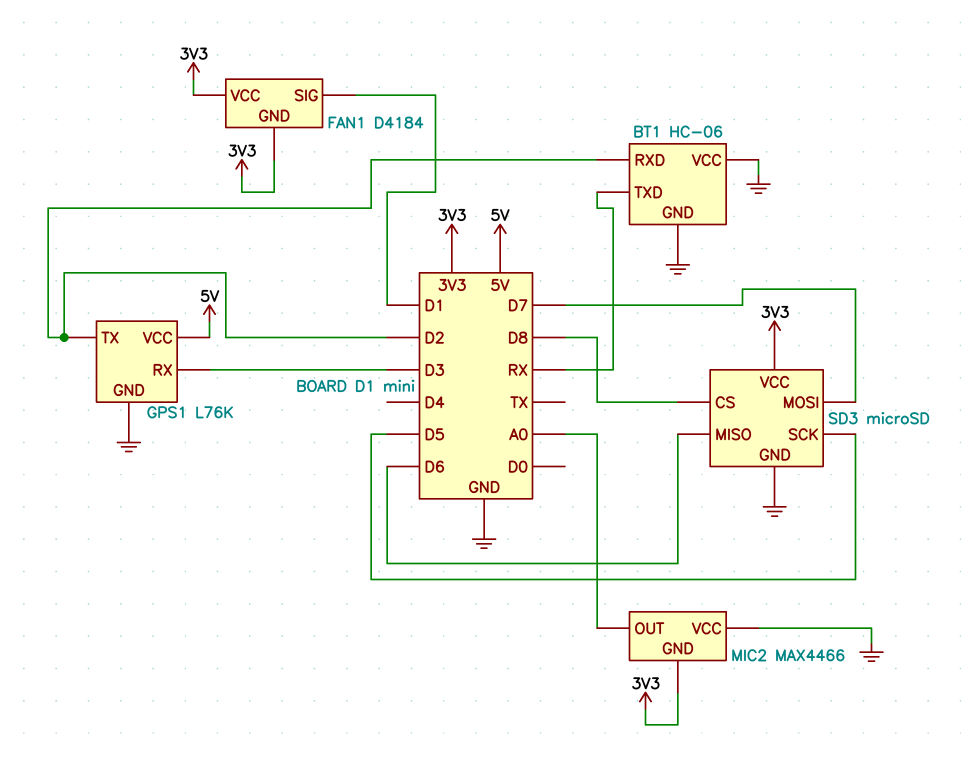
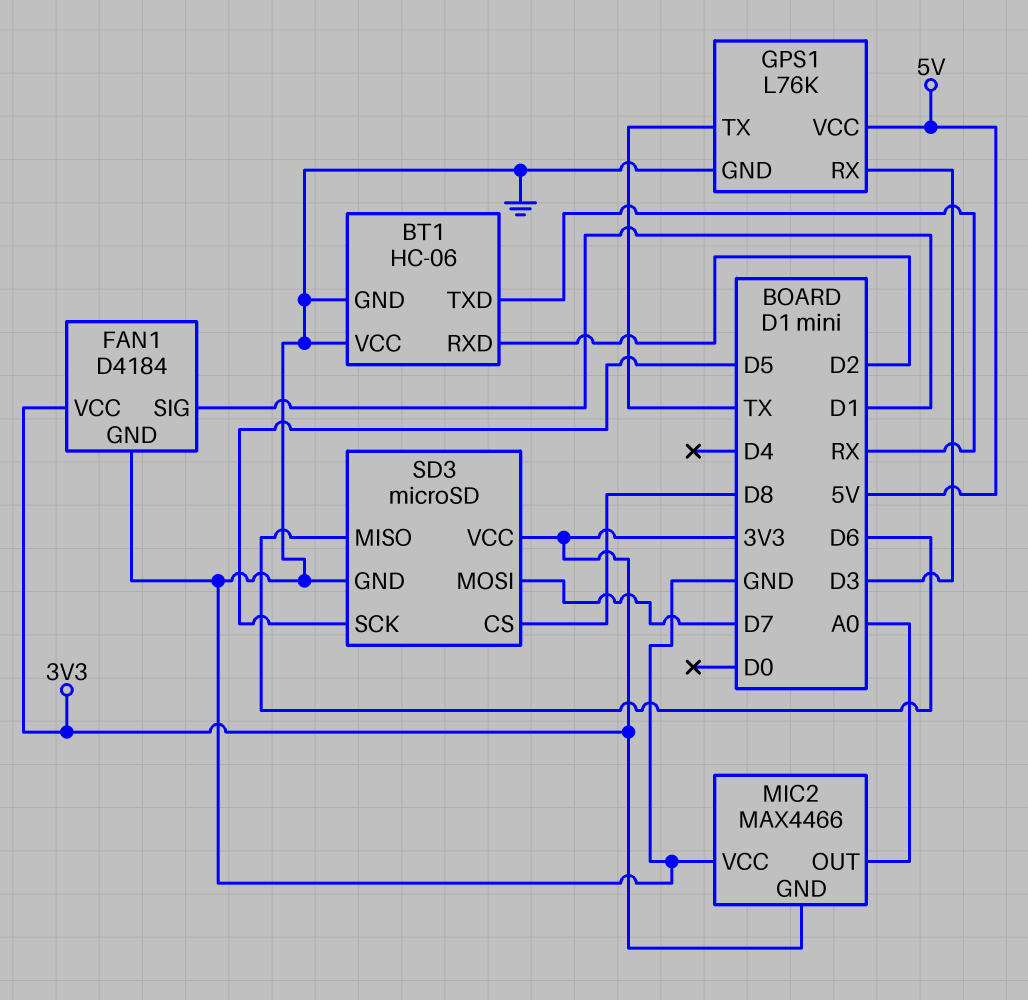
FAN1 pin GND: 3V3 -> GND
GPS1 pin TX: D2 -> TX

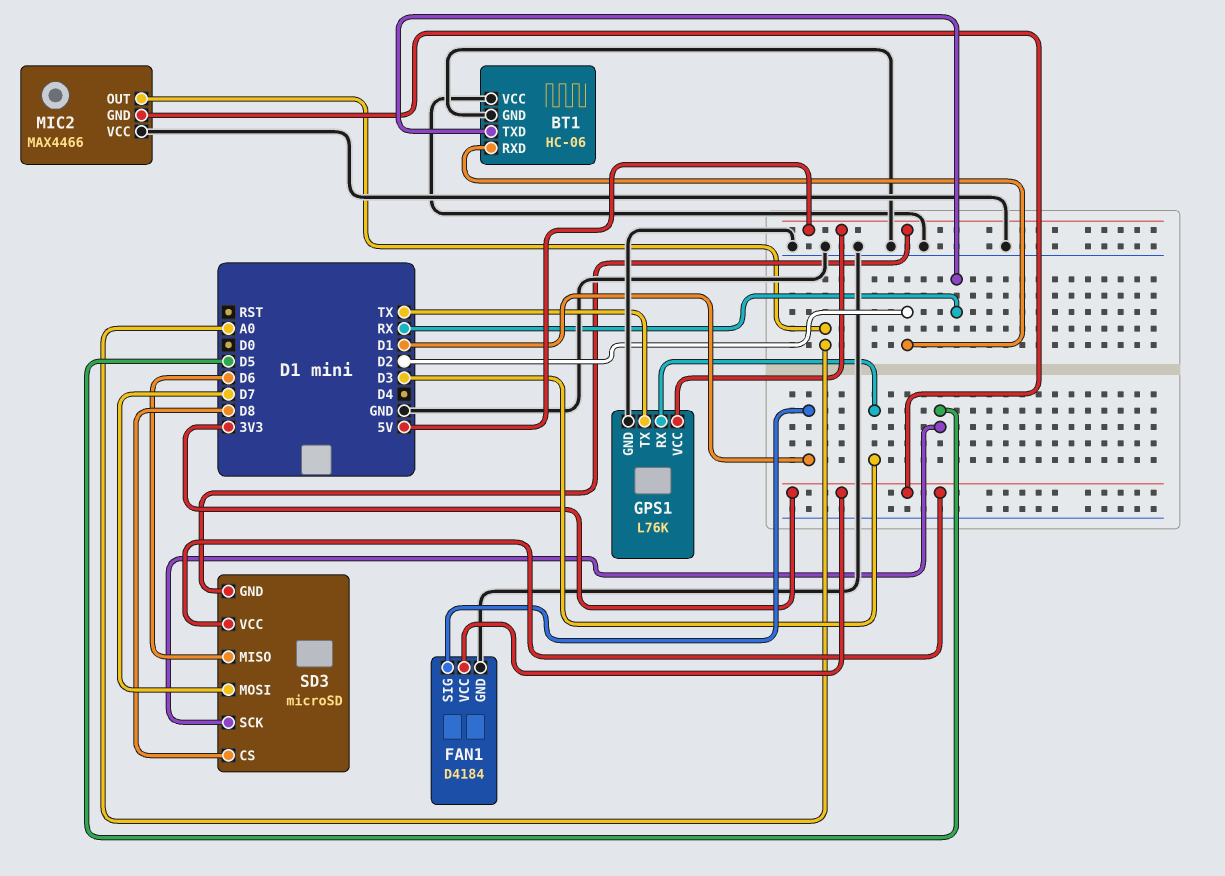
SD3 pin GND: GND -> 5V

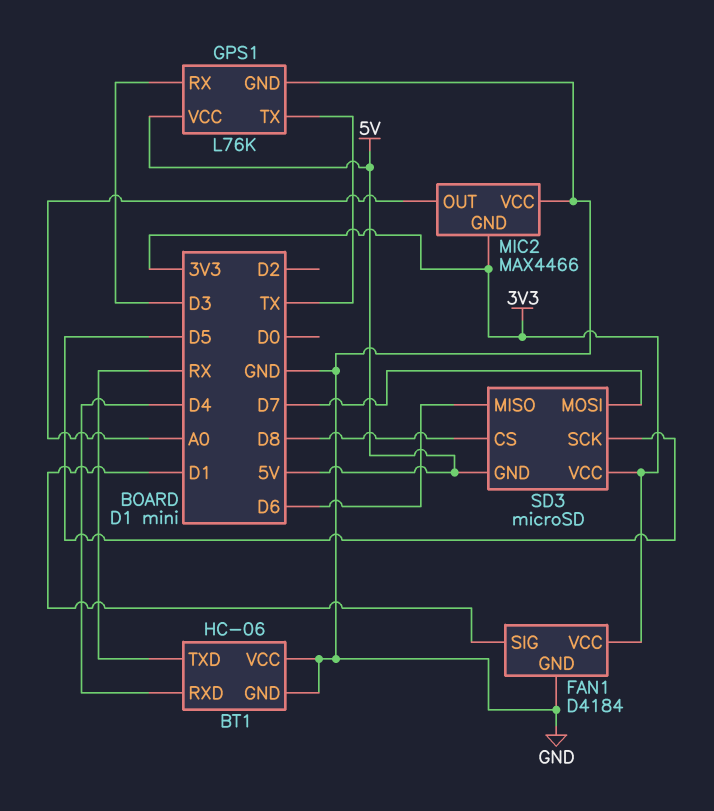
BT1 pin RXD: D2 -> D4

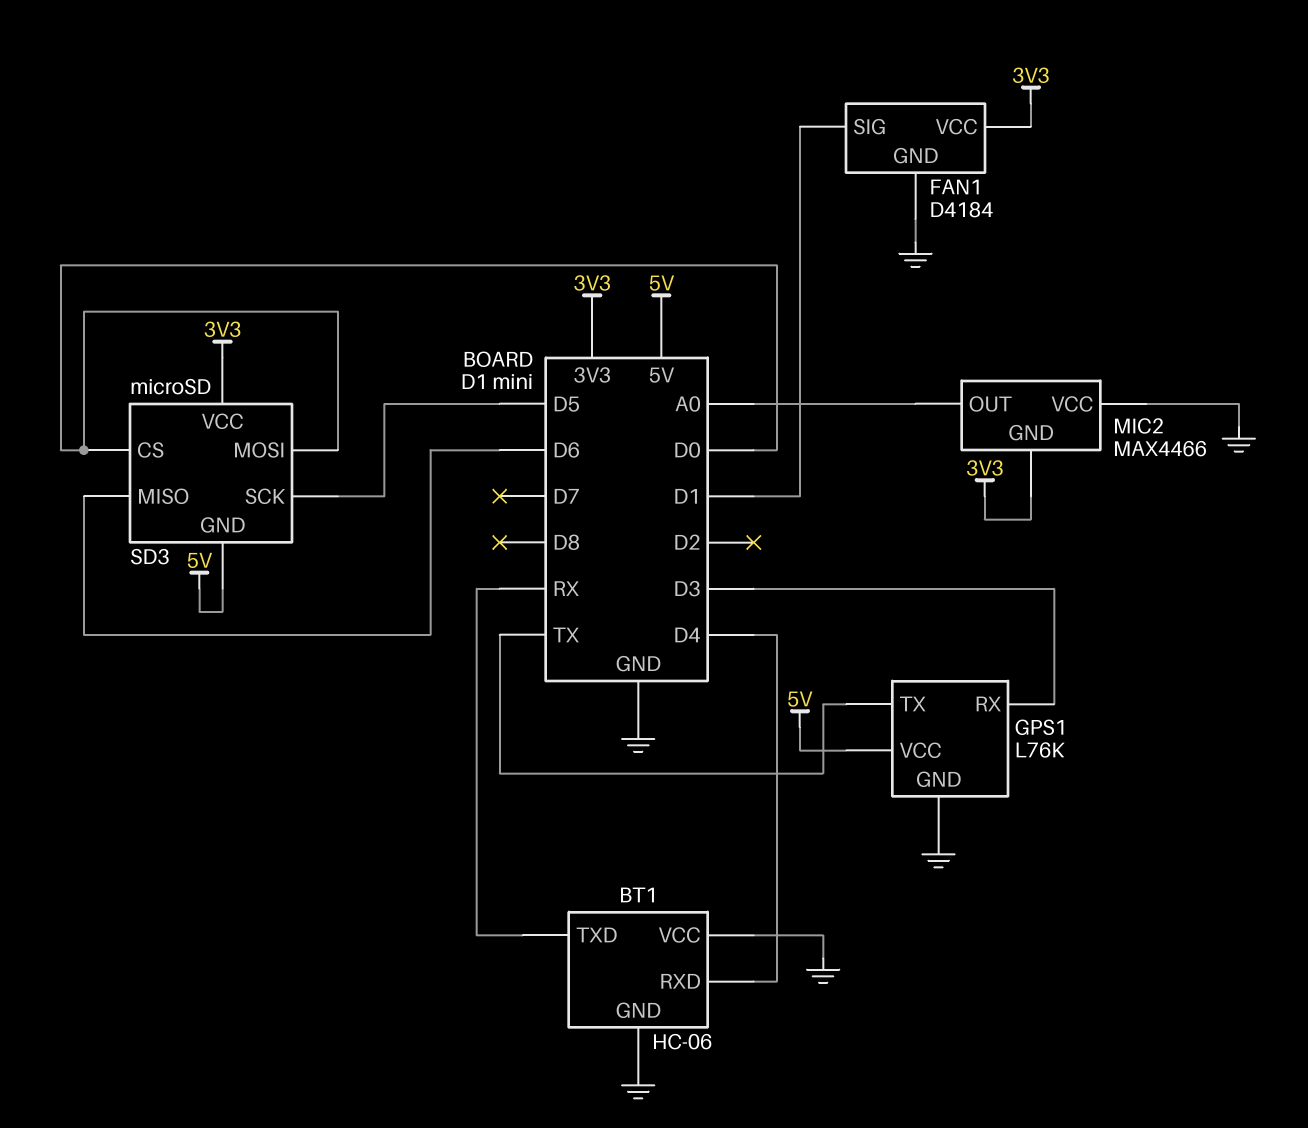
SD3 pin CS: D8 -> D0
SD3 pin MOSI: D7 -> D0

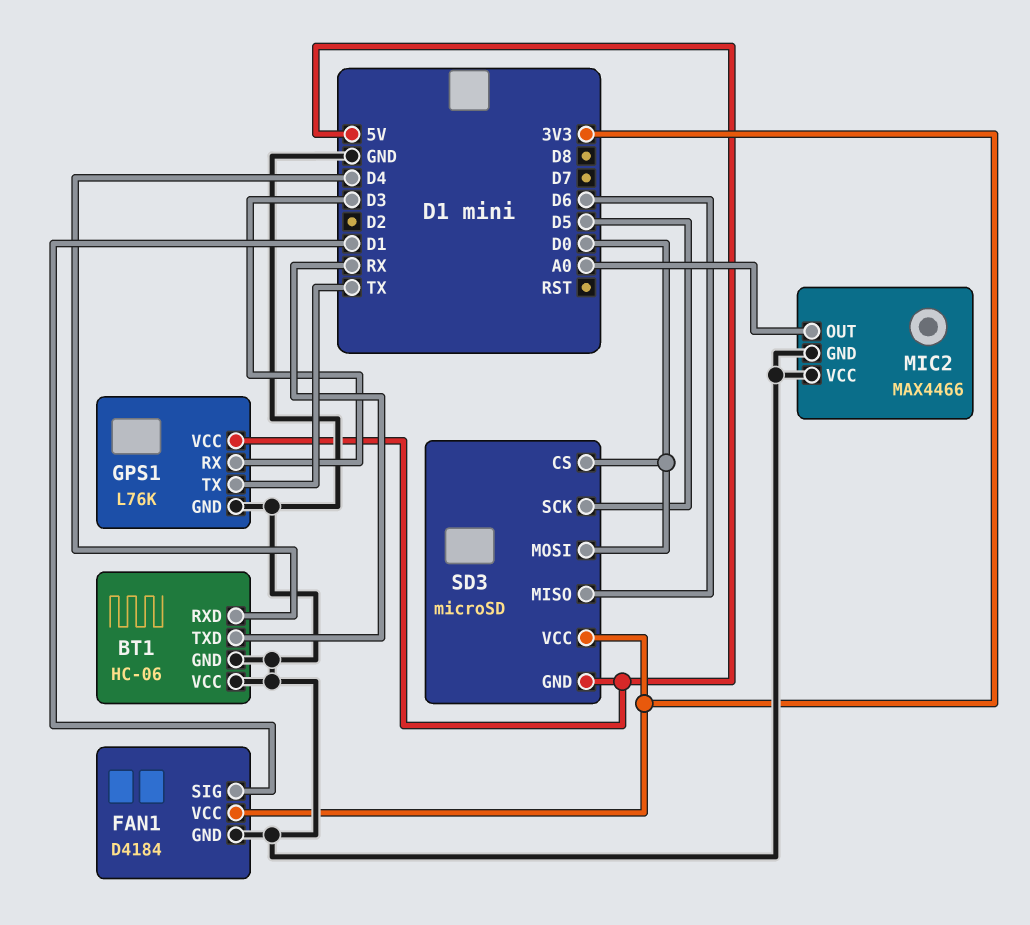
MIC2 pin GND: 3V3 -> GND

